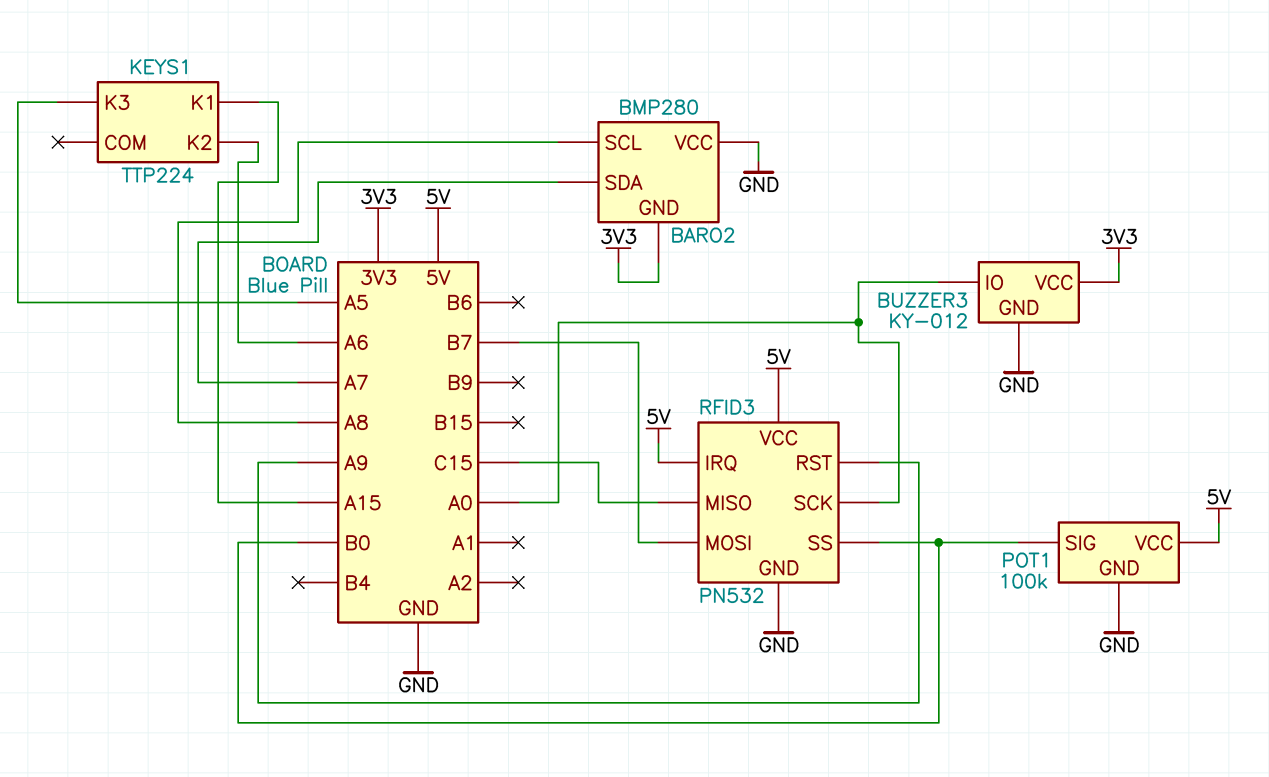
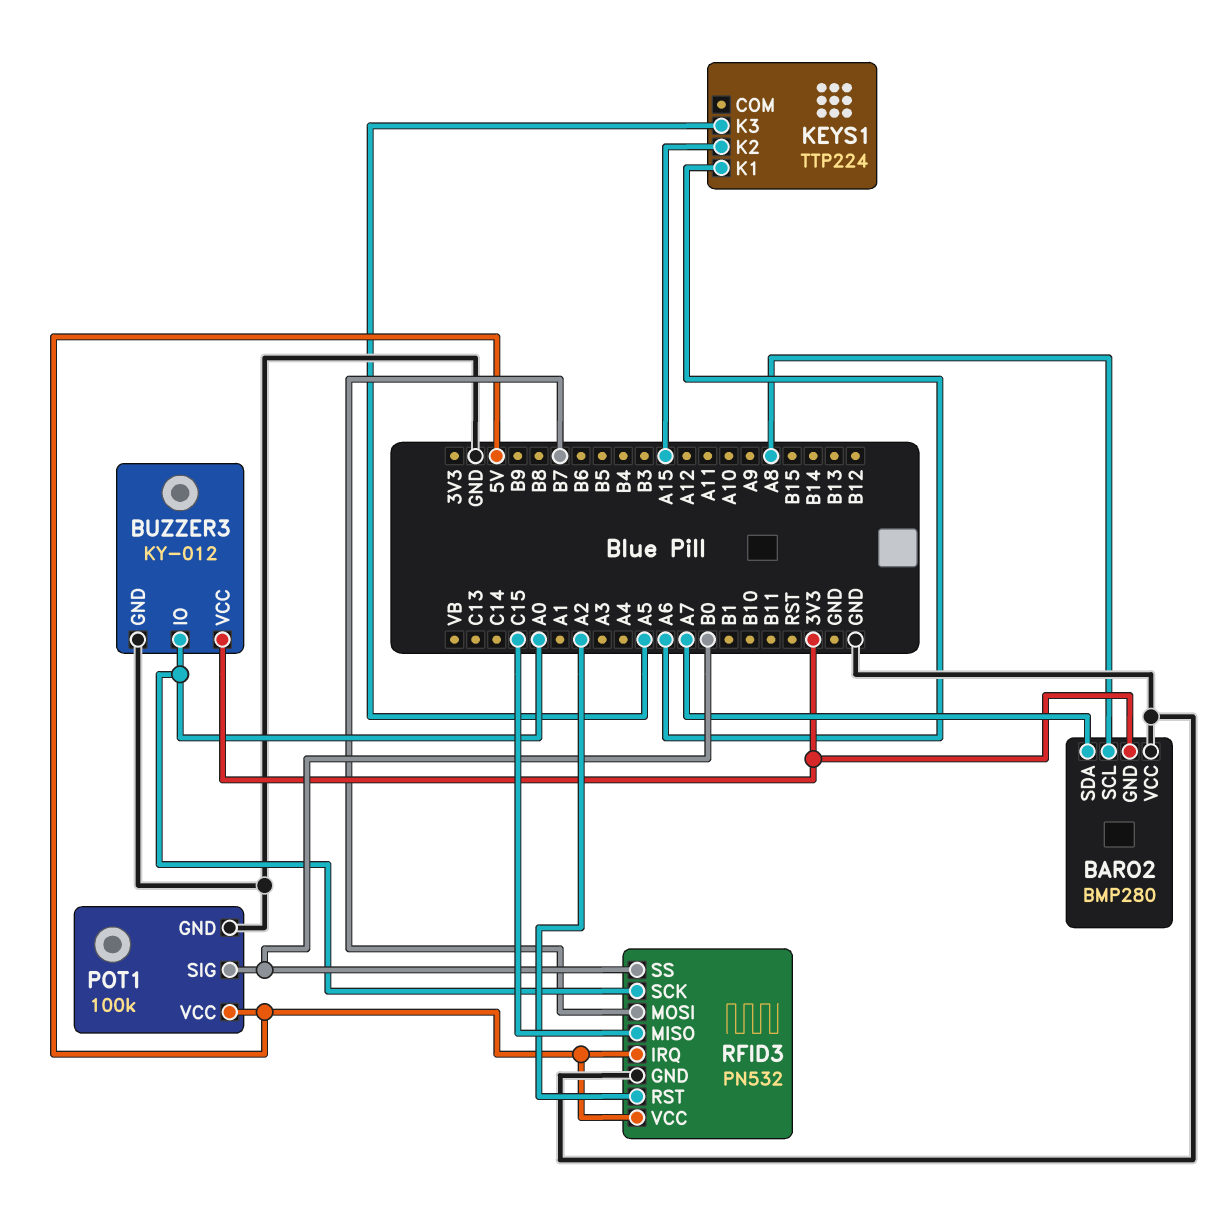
KEYS1 pin K1: A15 -> A6
KEYS1 pin K2: A6 -> A15
RFID3 pin RST: A9 -> A2

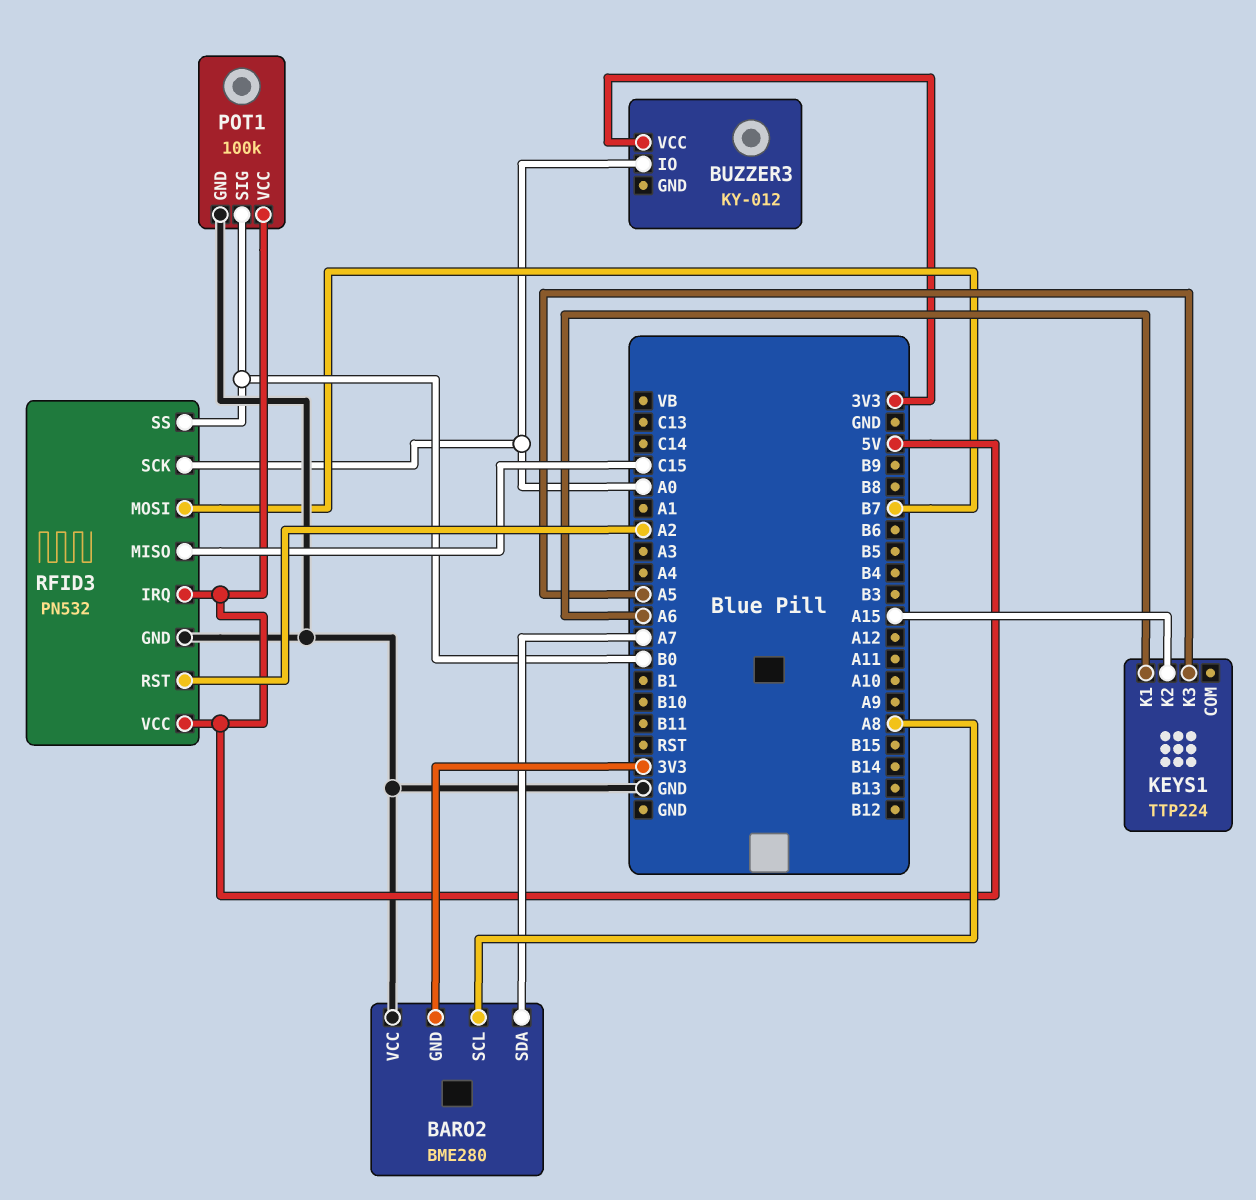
BARO2: BMP280 -> BME280
BUZZER3 pin GND: GND -> none

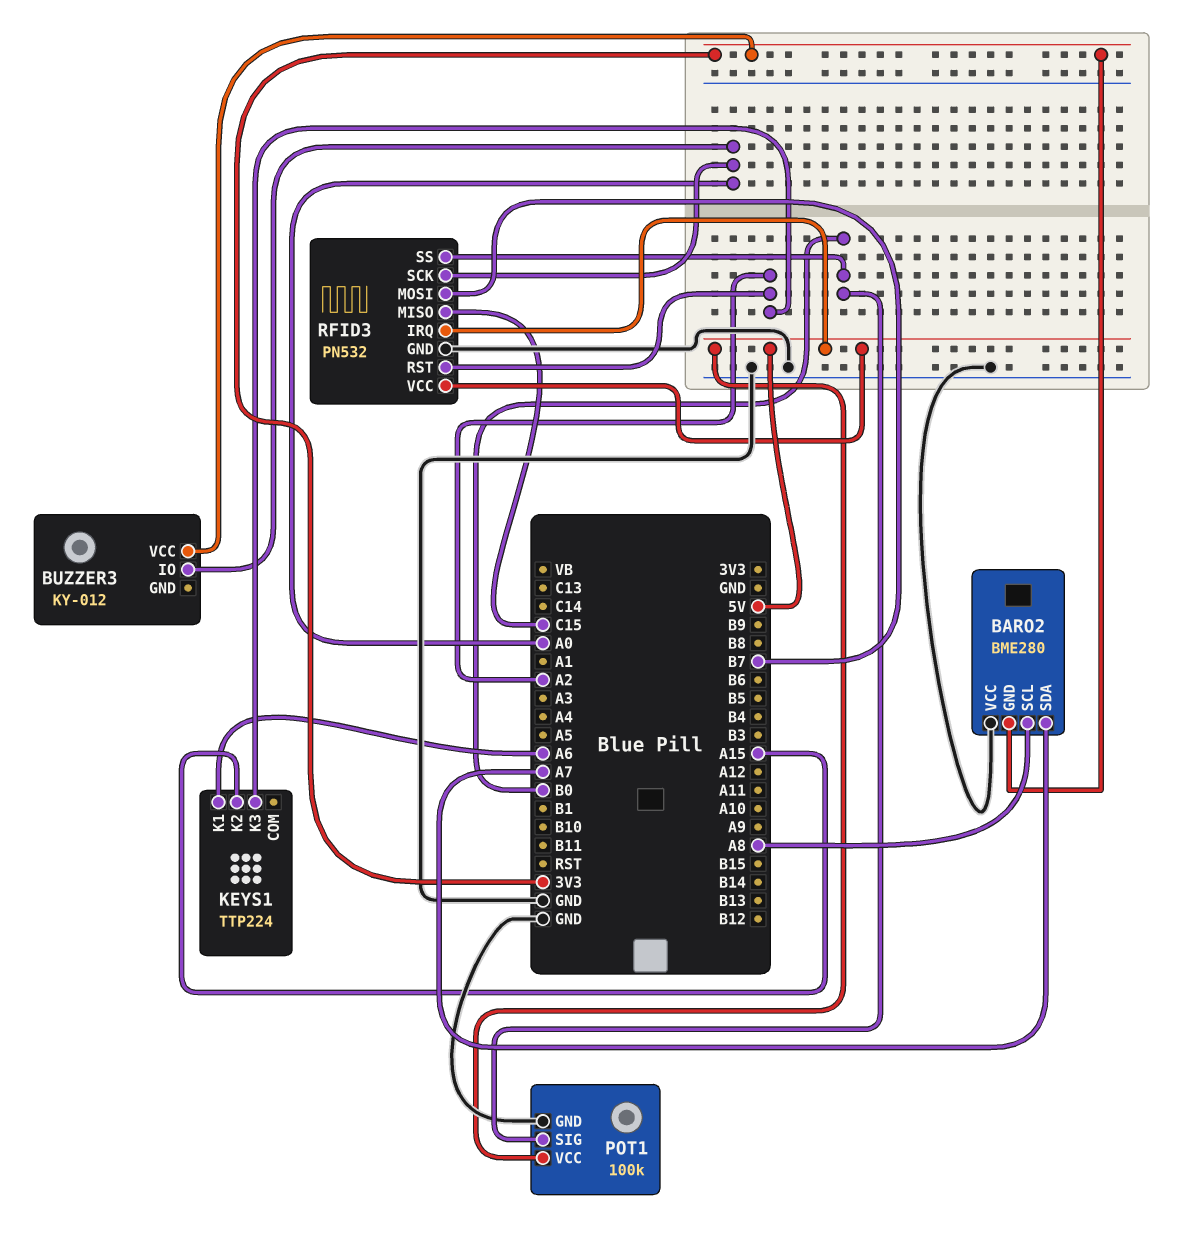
KEYS1 pin K3: A5 -> A2

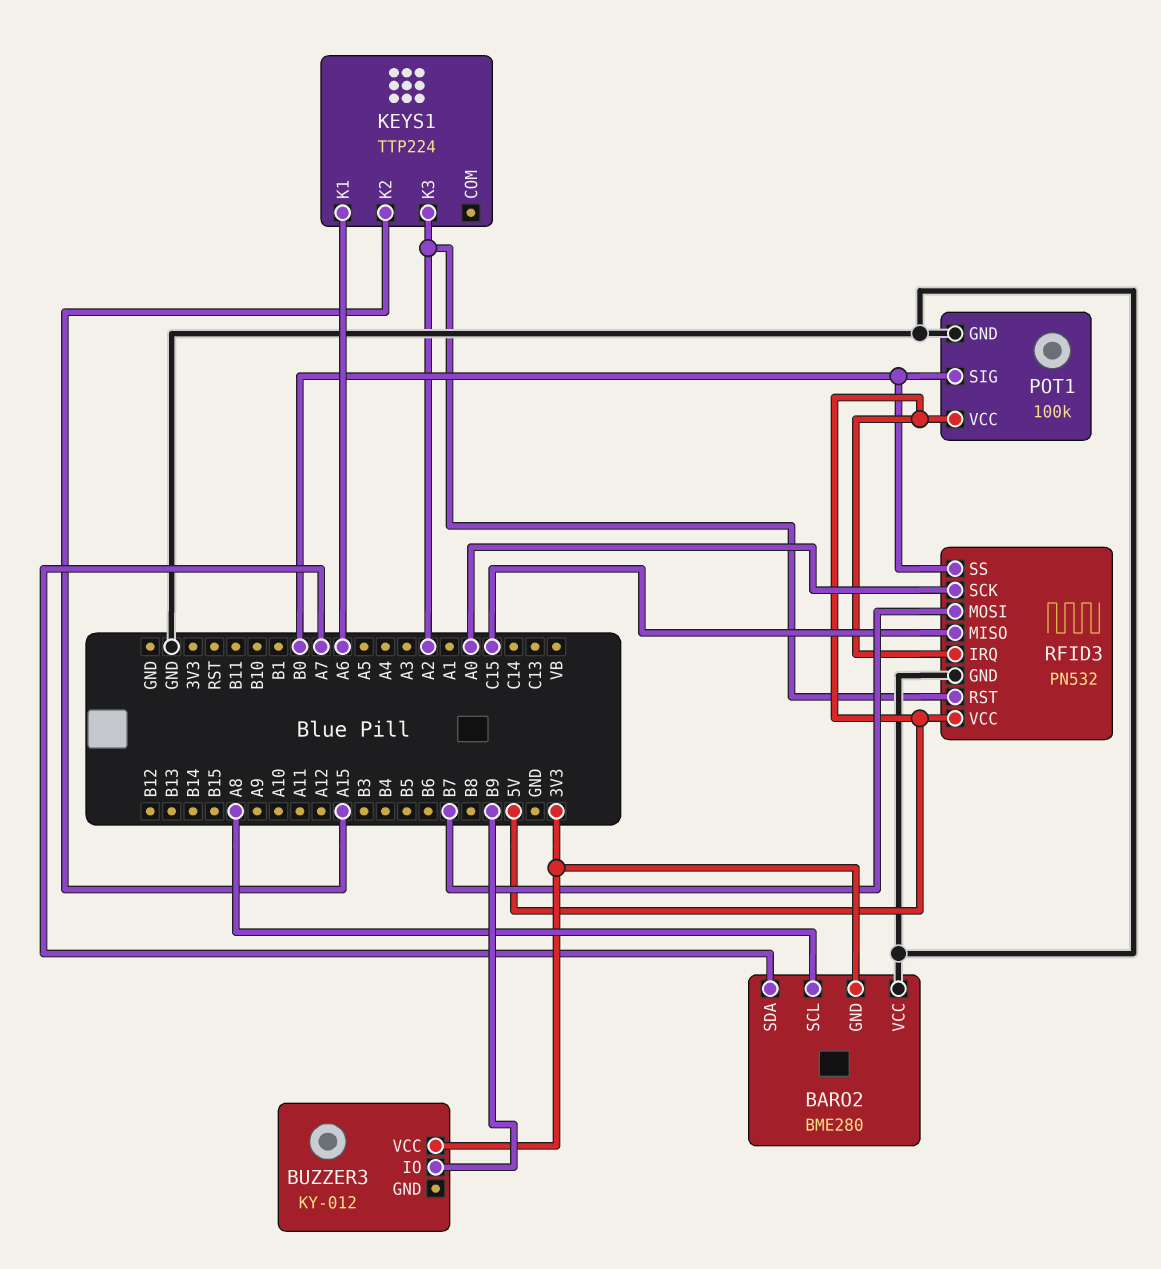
BUZZER3 pin IO: A0 -> B9

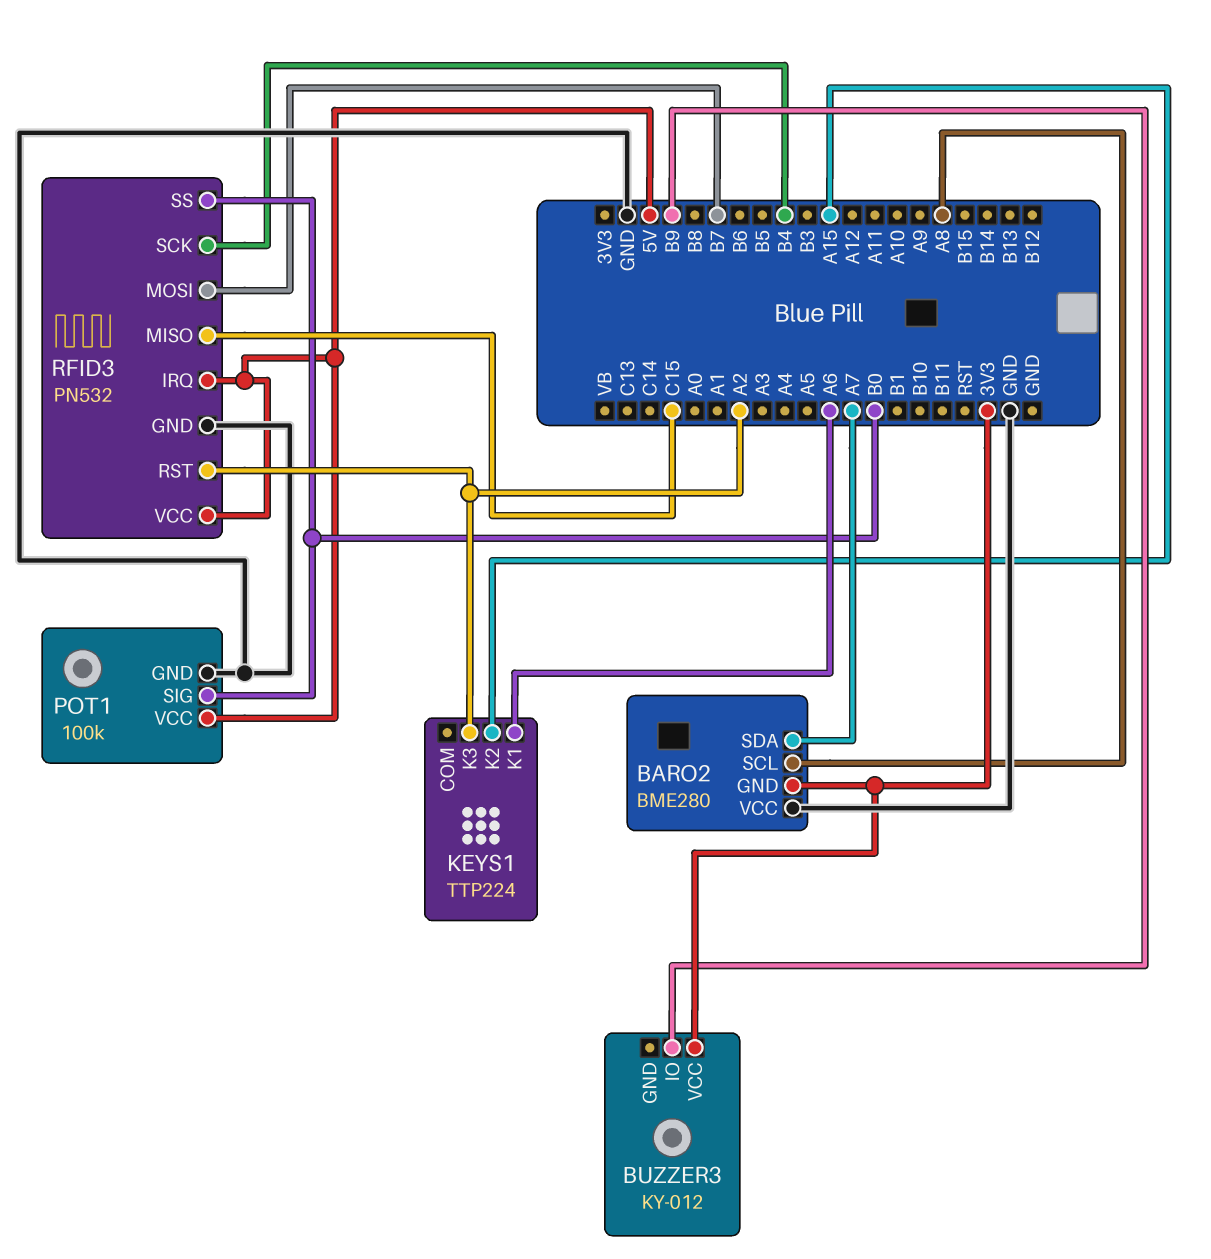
RFID3 pin SCK: A0 -> B4

